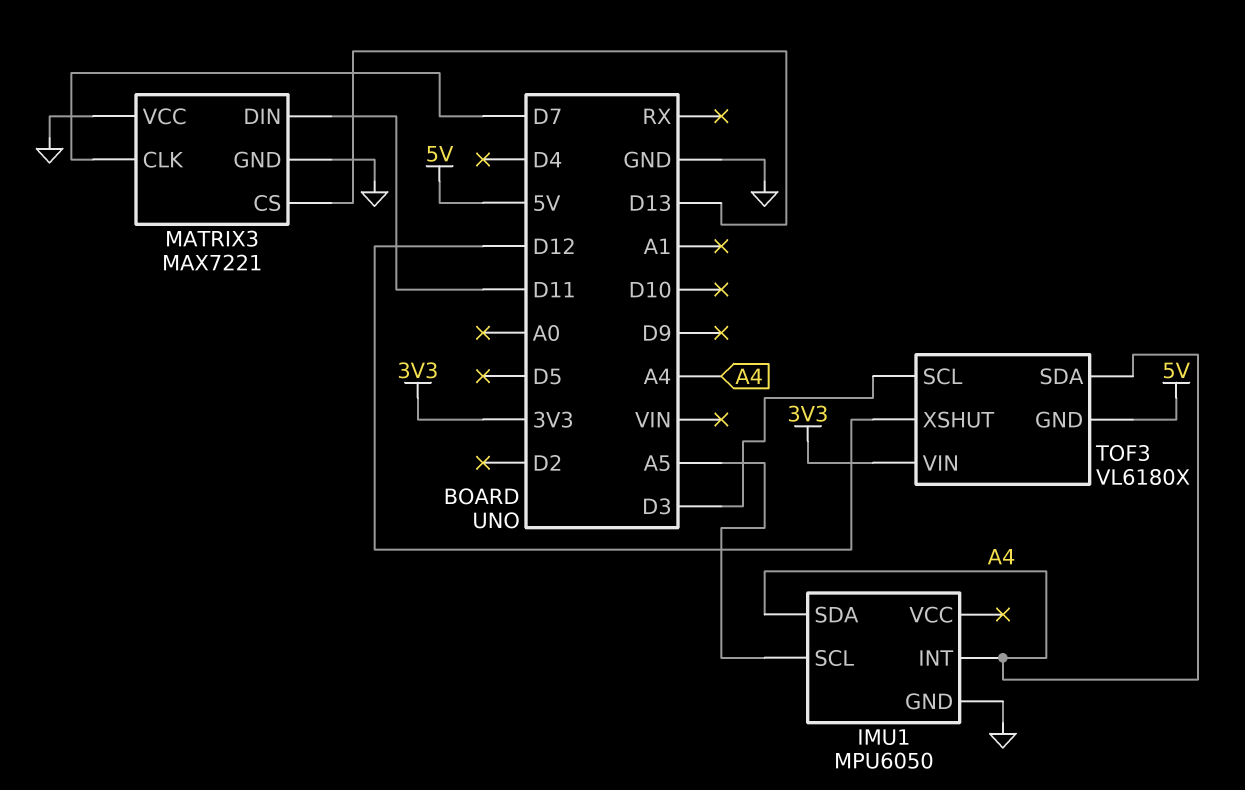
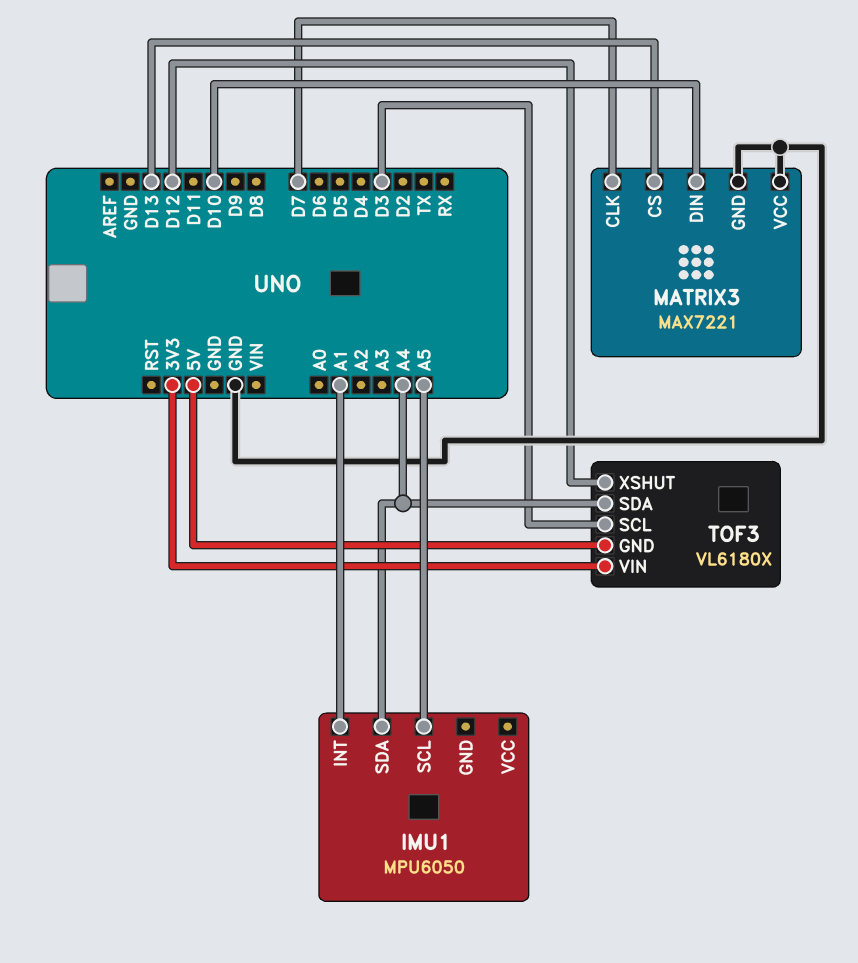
IMU1 pin GND: GND -> none
IMU1 pin INT: A4 -> A1
MATRIX3 pin DIN: D11 -> D10

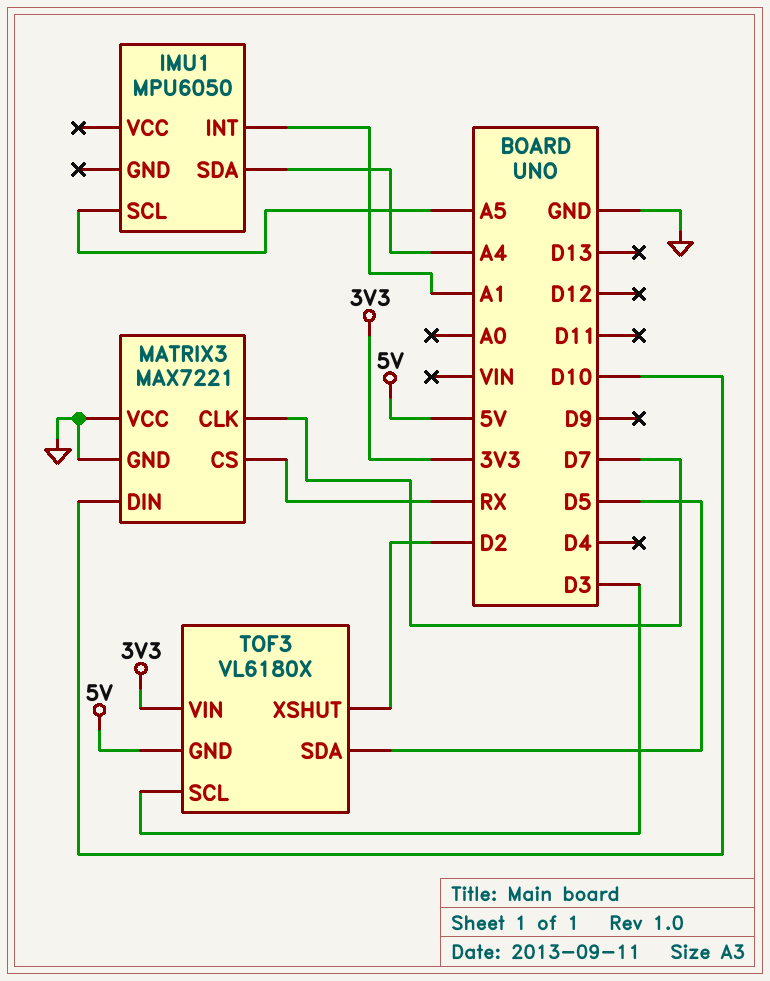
MATRIX3 pin CS: D13 -> RX
TOF3 pin SDA: A4 -> D5
TOF3 pin XSHUT: D12 -> D2

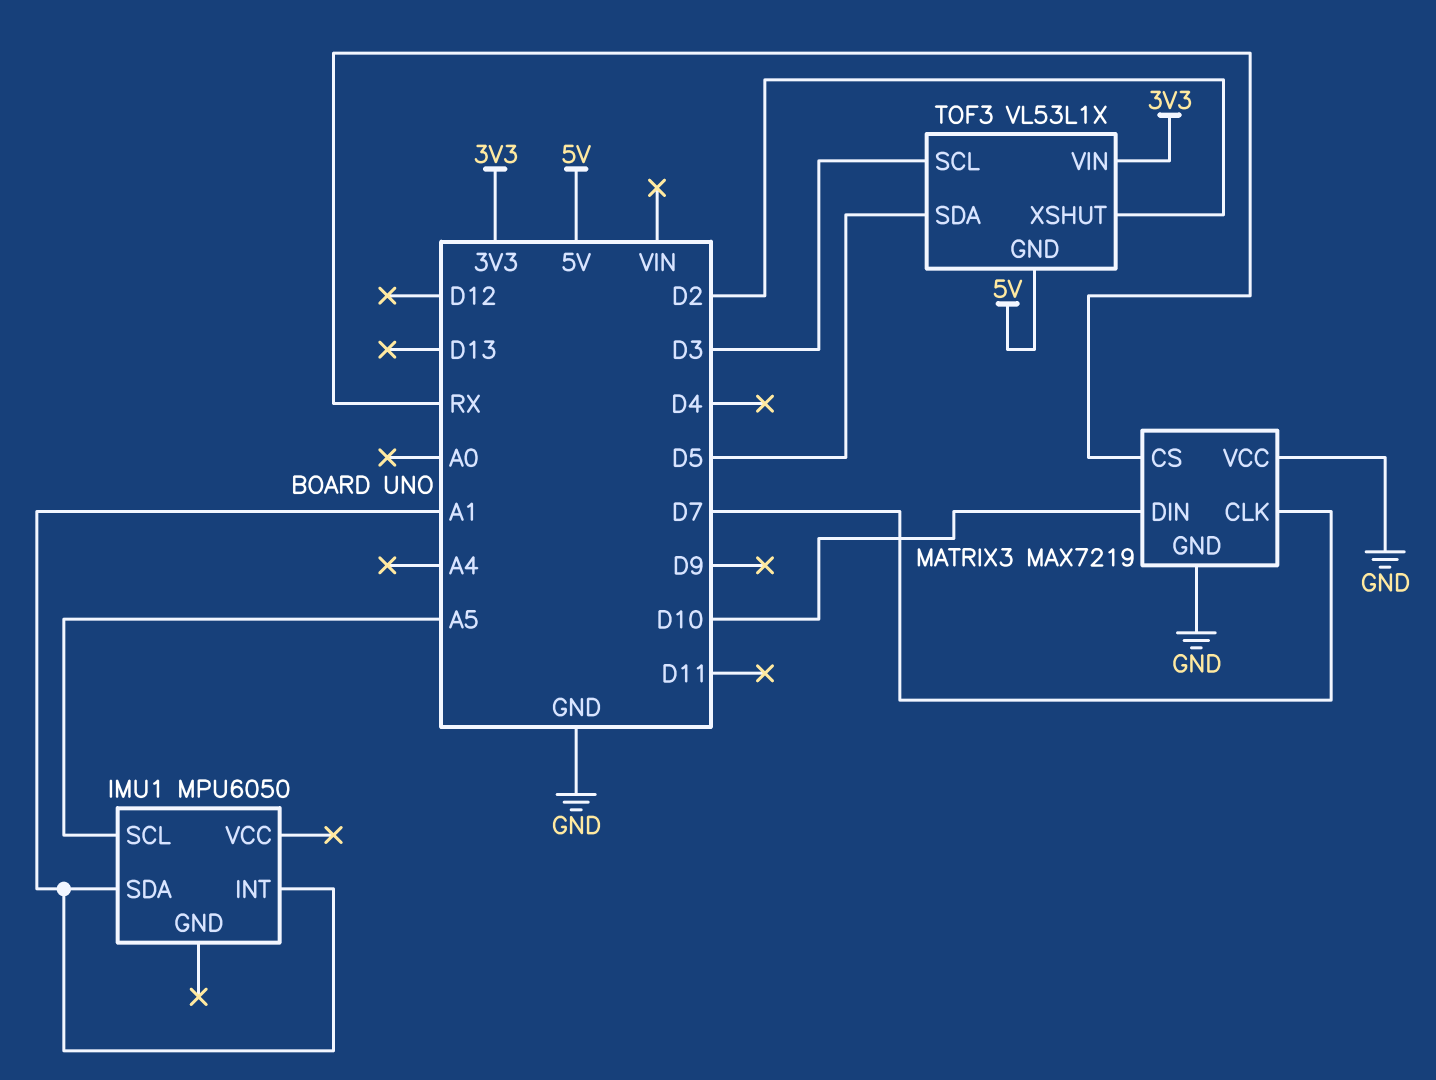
IMU1 pin SDA: A4 -> A1
MATRIX3: MAX7221 -> MAX7219
TOF3: VL6180X -> VL53L1X

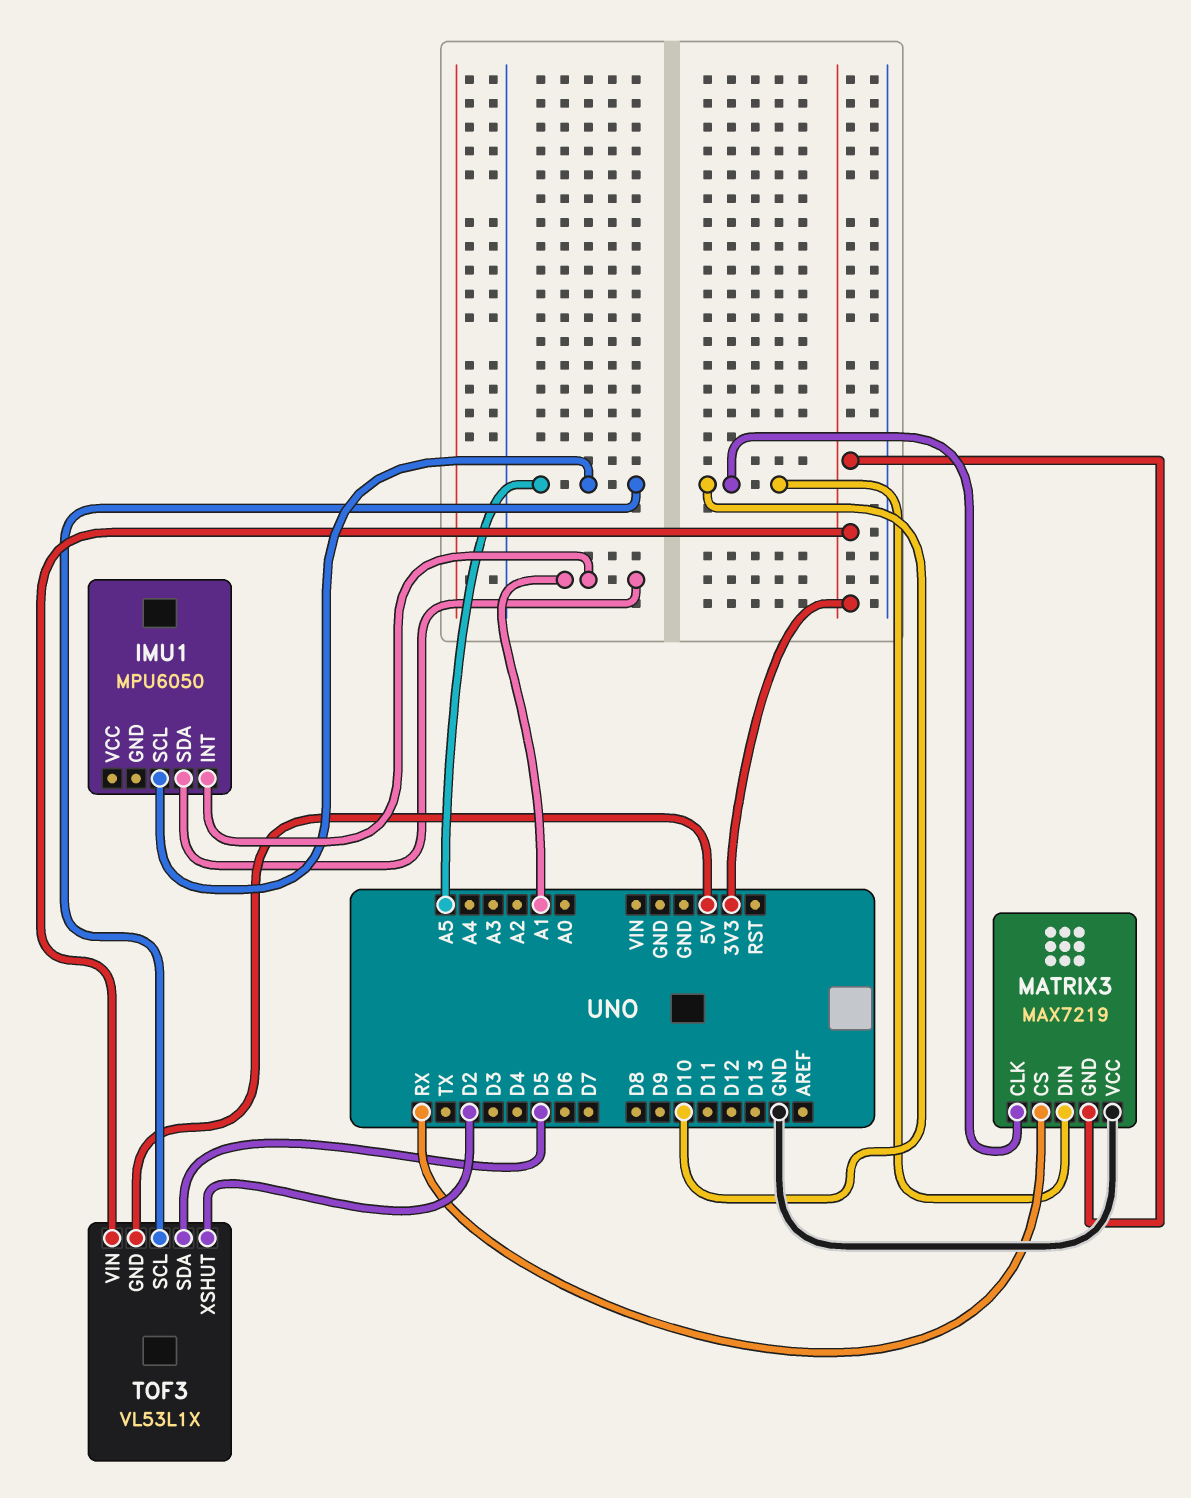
MATRIX3 pin CLK: D7 -> D10
MATRIX3 pin GND: GND -> 3V3
TOF3 pin SCL: D3 -> A5

